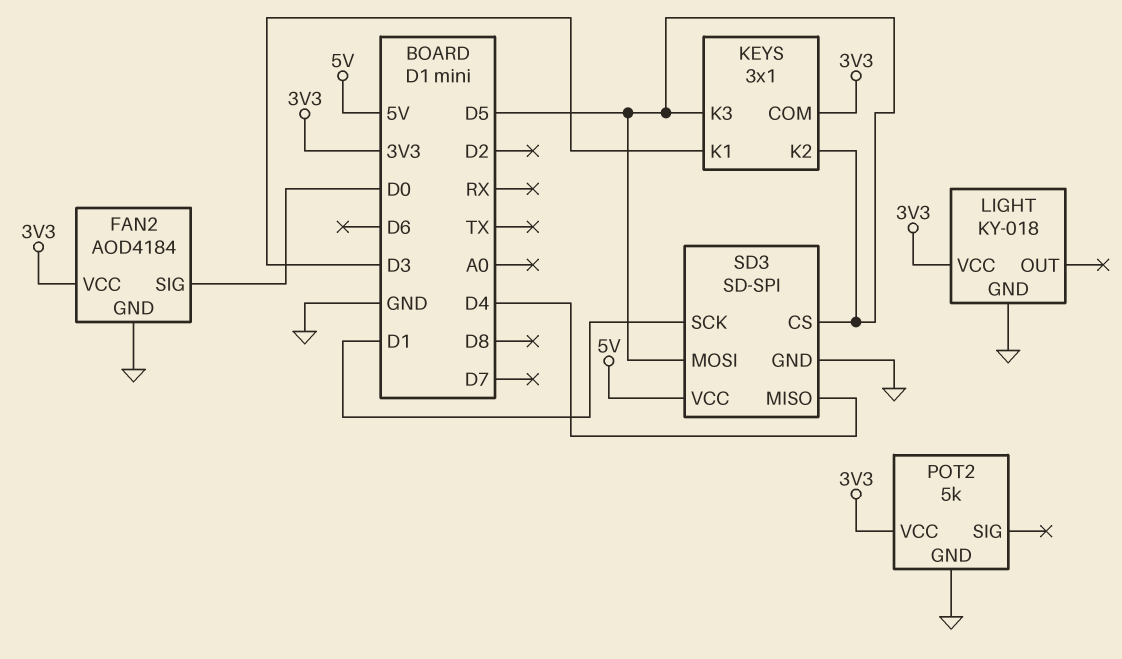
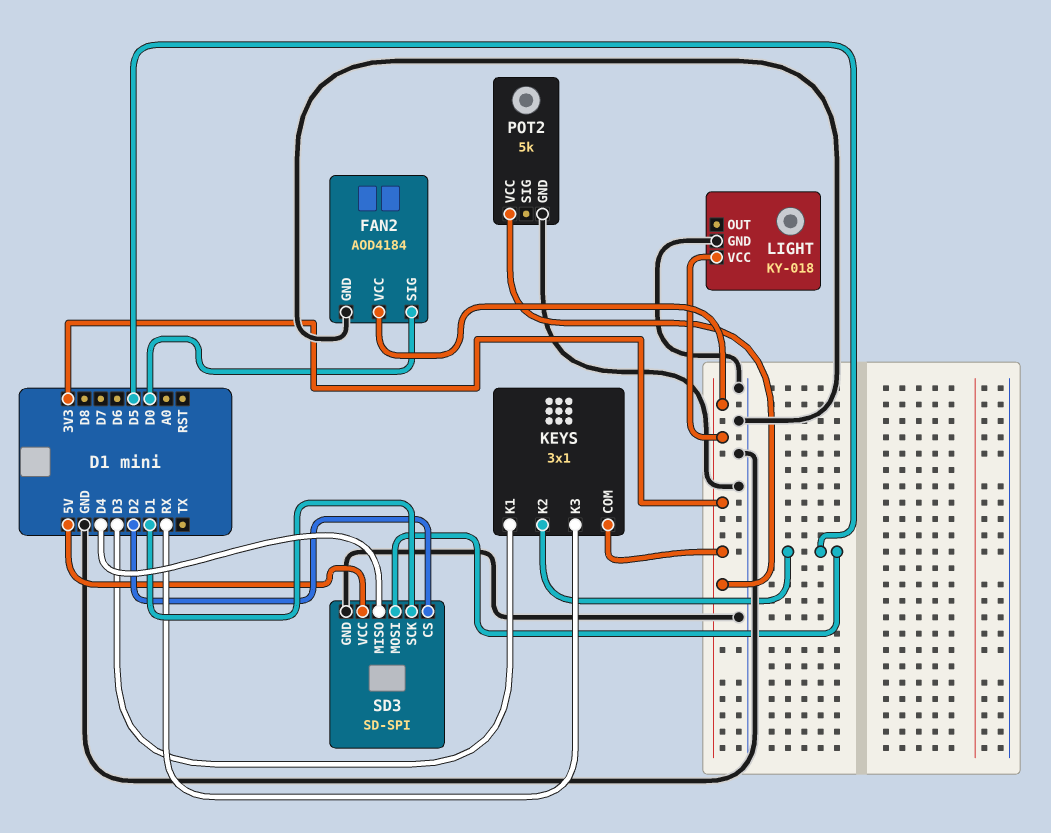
KEYS pin K3: D5 -> RX
SD3 pin CS: D5 -> D2

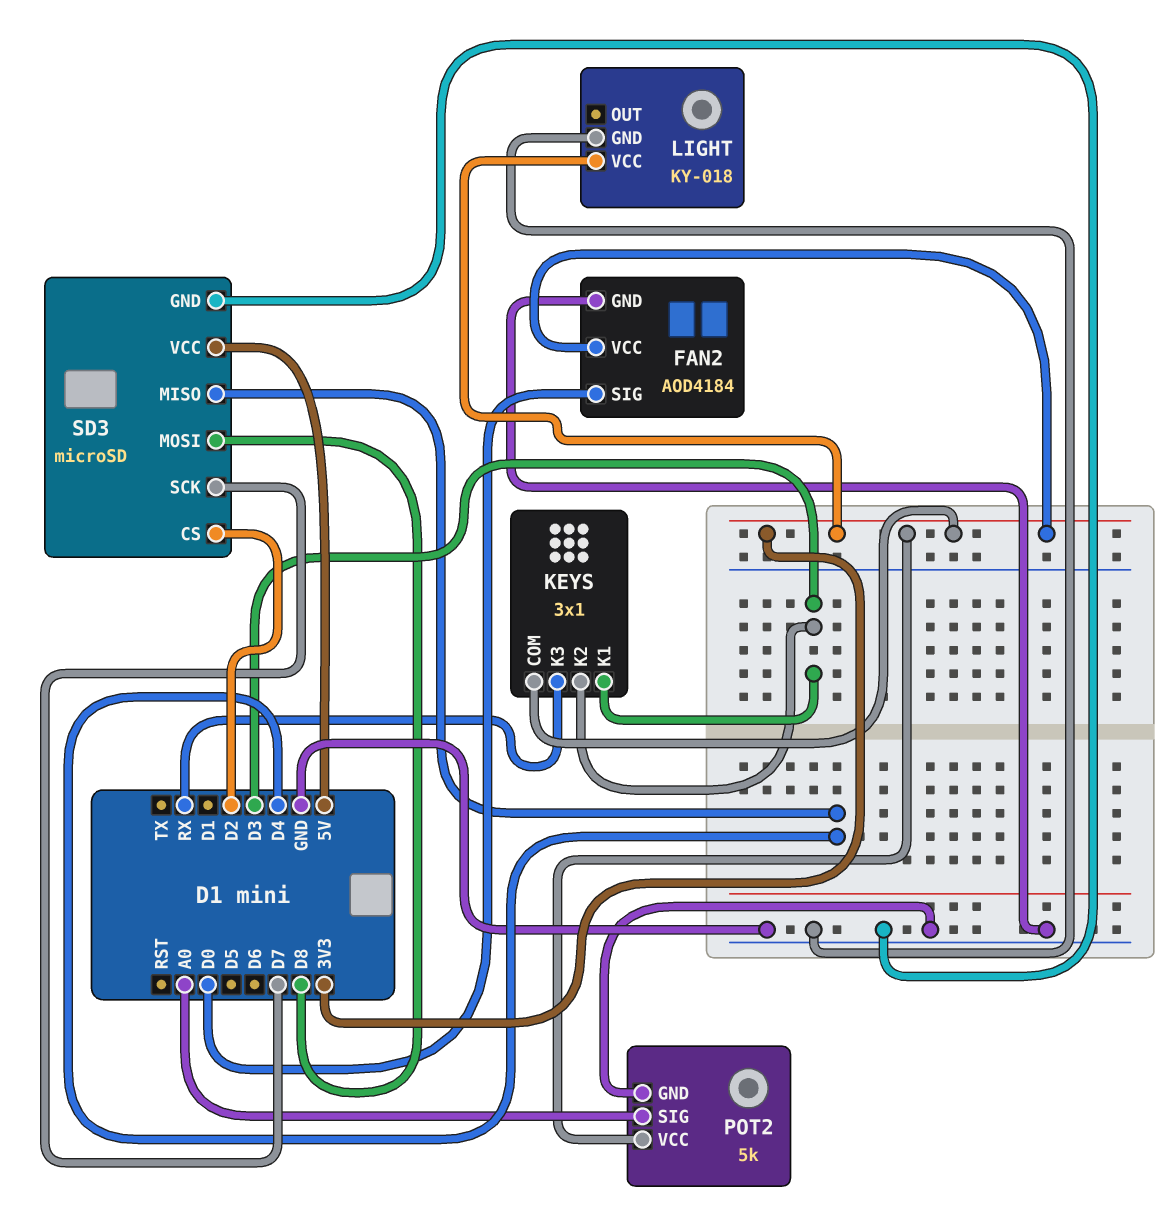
KEYS pin K2: D5 -> D3
POT2 pin SIG: none -> A0
SD3: SD-SPI -> microSD
SD3 pin MOSI: D5 -> D8
SD3 pin SCK: D1 -> D7

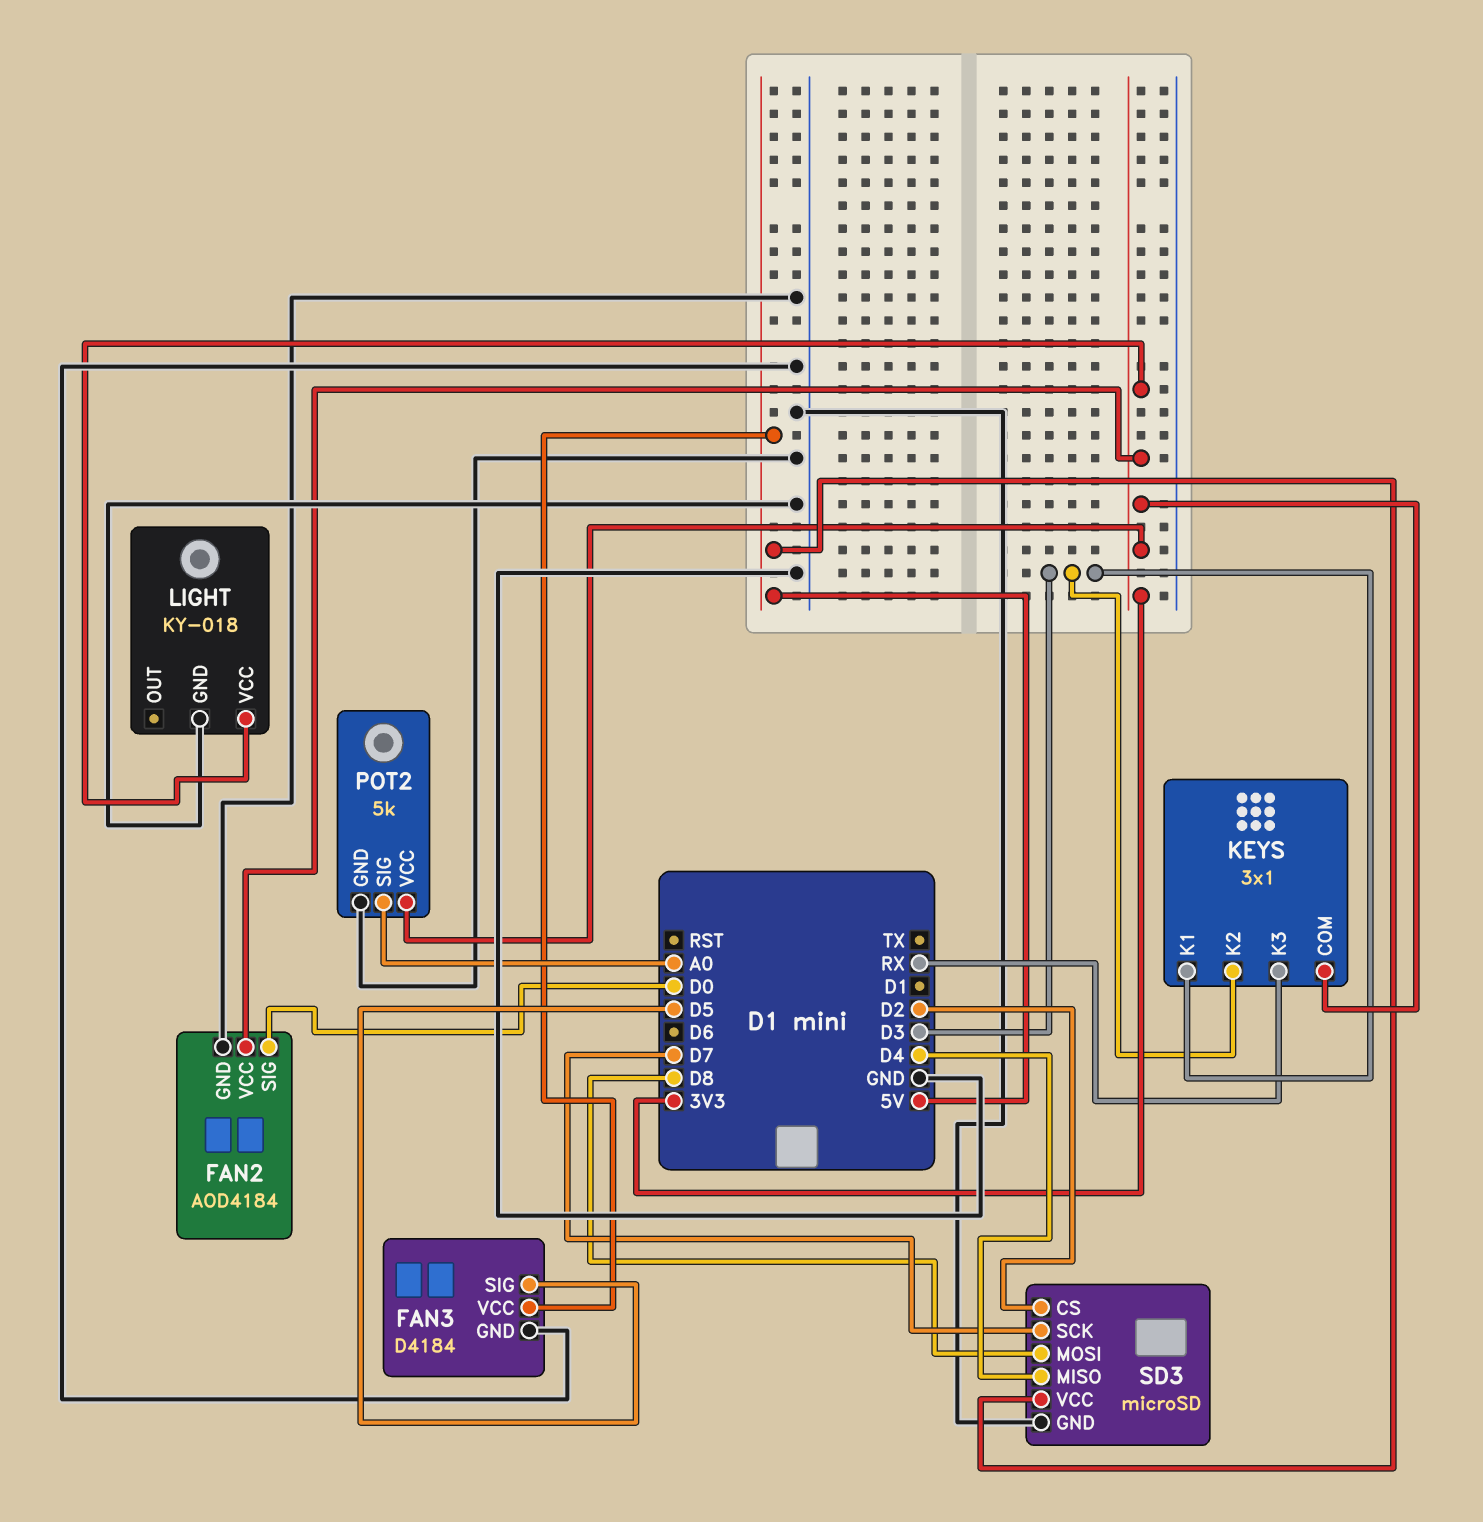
FAN3: none -> D4184
FAN3 pin GND: none -> GND
FAN3 pin SIG: none -> D5
FAN3 pin VCC: none -> 5V

